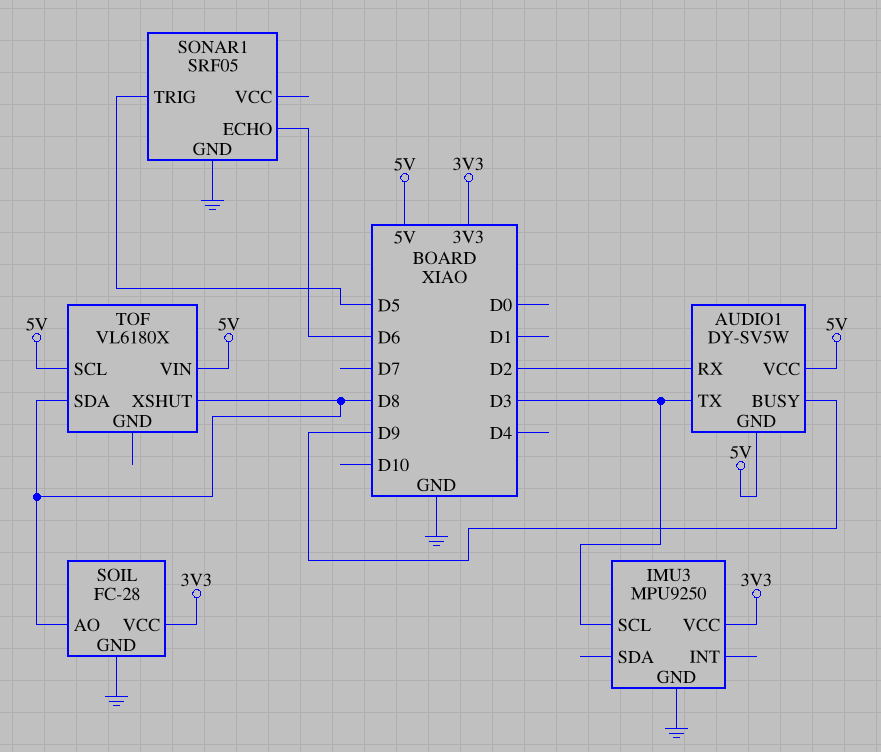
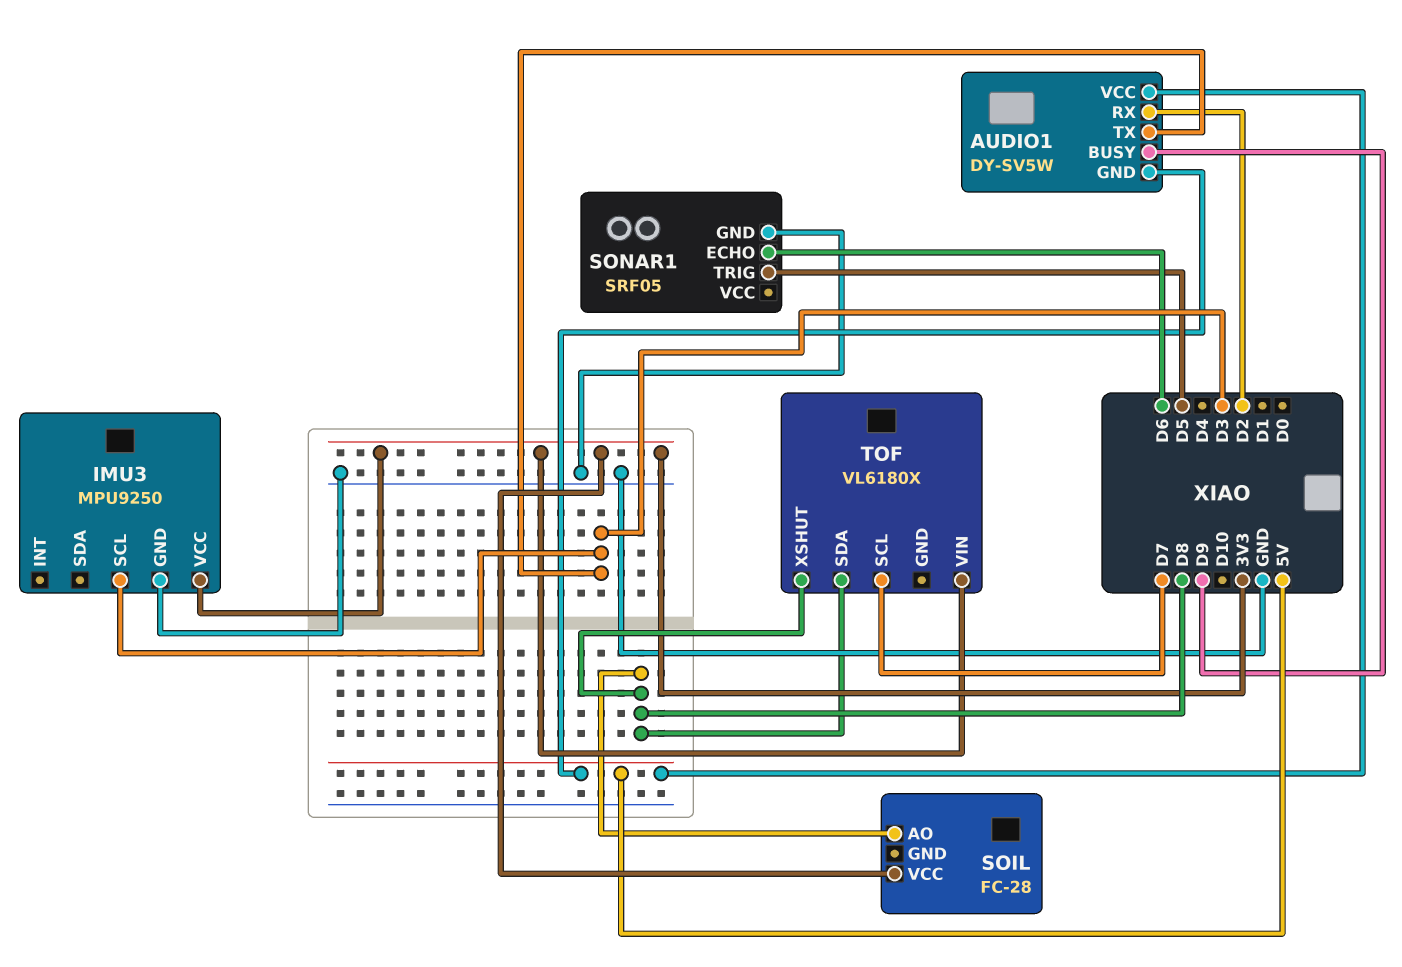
SOIL pin GND: GND -> none
TOF pin SCL: 5V -> D7
TOF pin VIN: 5V -> 3V3

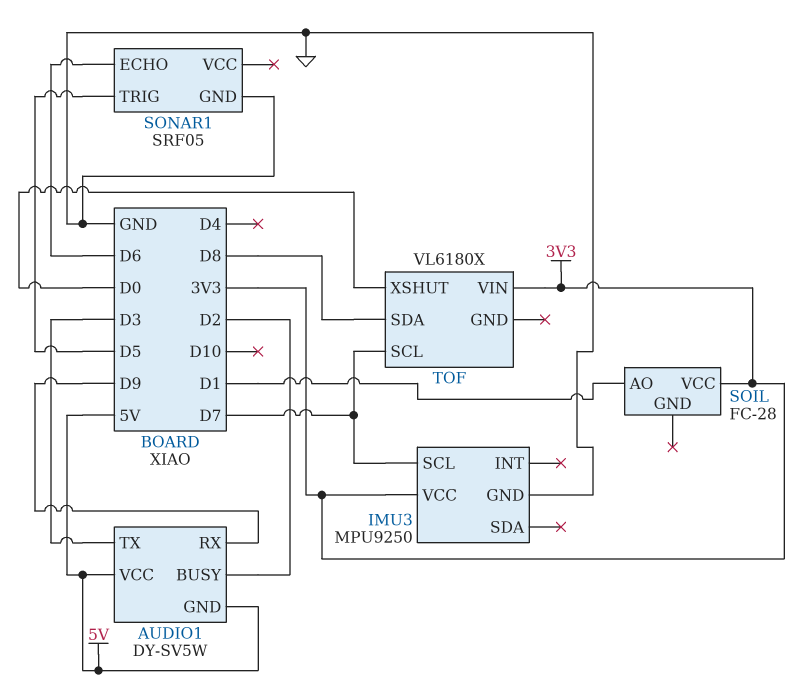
AUDIO1 pin BUSY: D9 -> D2
AUDIO1 pin RX: D2 -> D9
IMU3 pin SCL: D3 -> D7
SOIL pin AO: D8 -> D1
TOF pin XSHUT: D8 -> D0

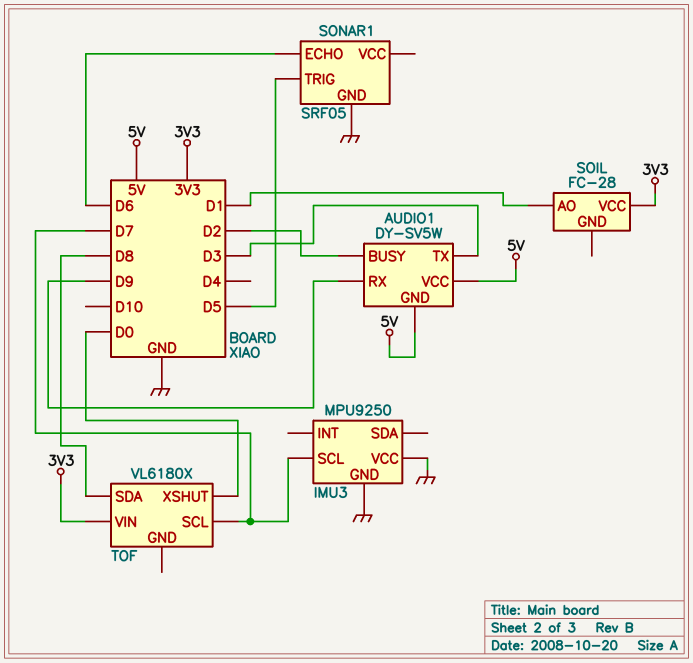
IMU3 pin VCC: 3V3 -> GND

